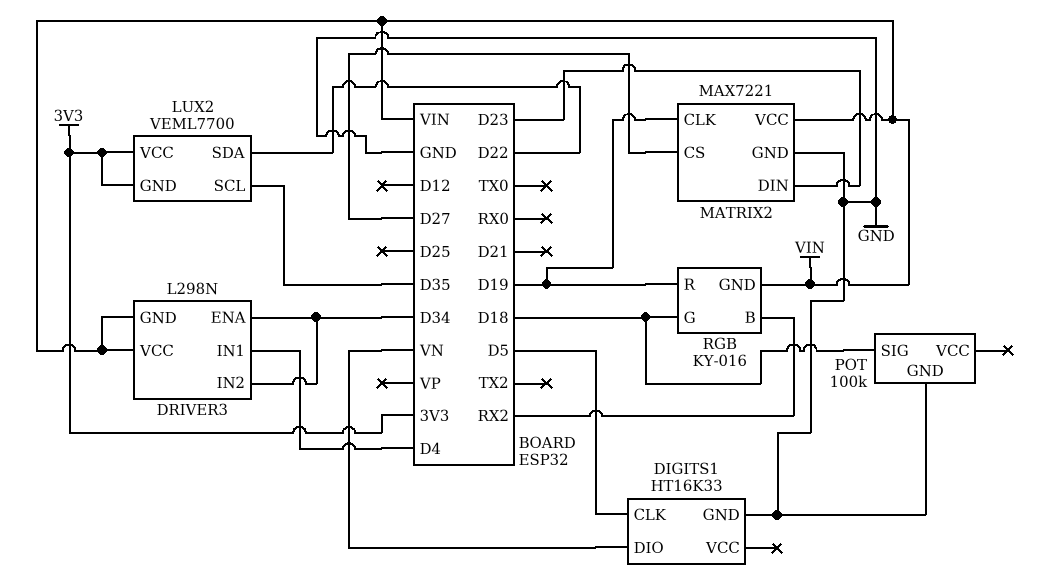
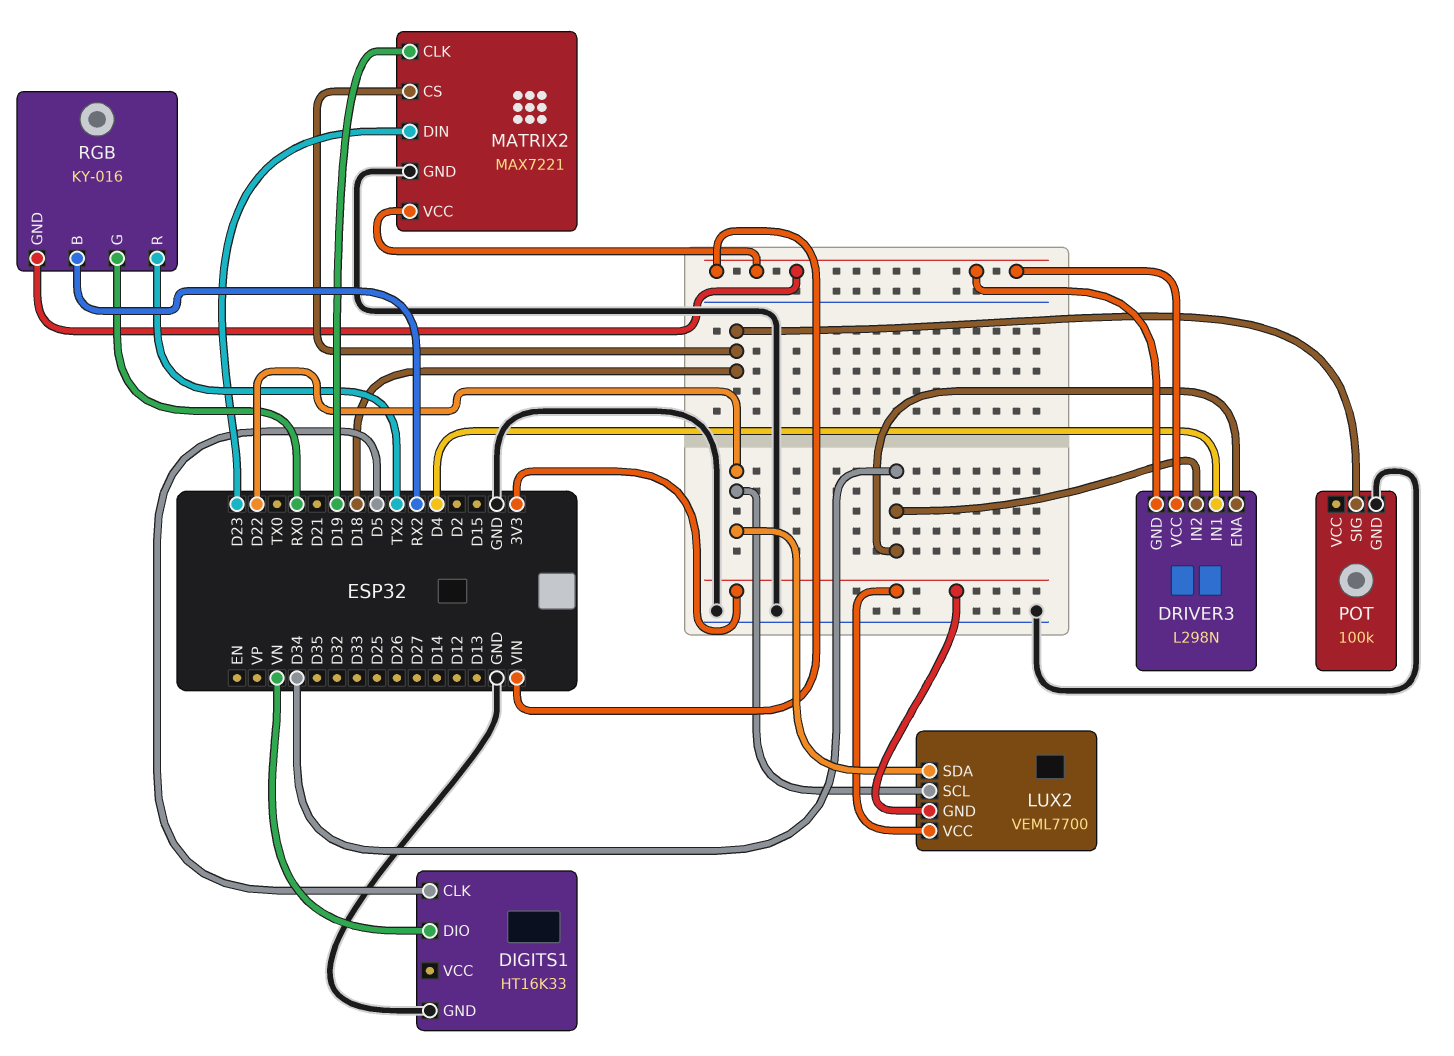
LUX2 pin SCL: D35 -> D22
MATRIX2 pin CS: D27 -> D18
RGB pin G: D18 -> RX0
RGB pin R: D19 -> TX2

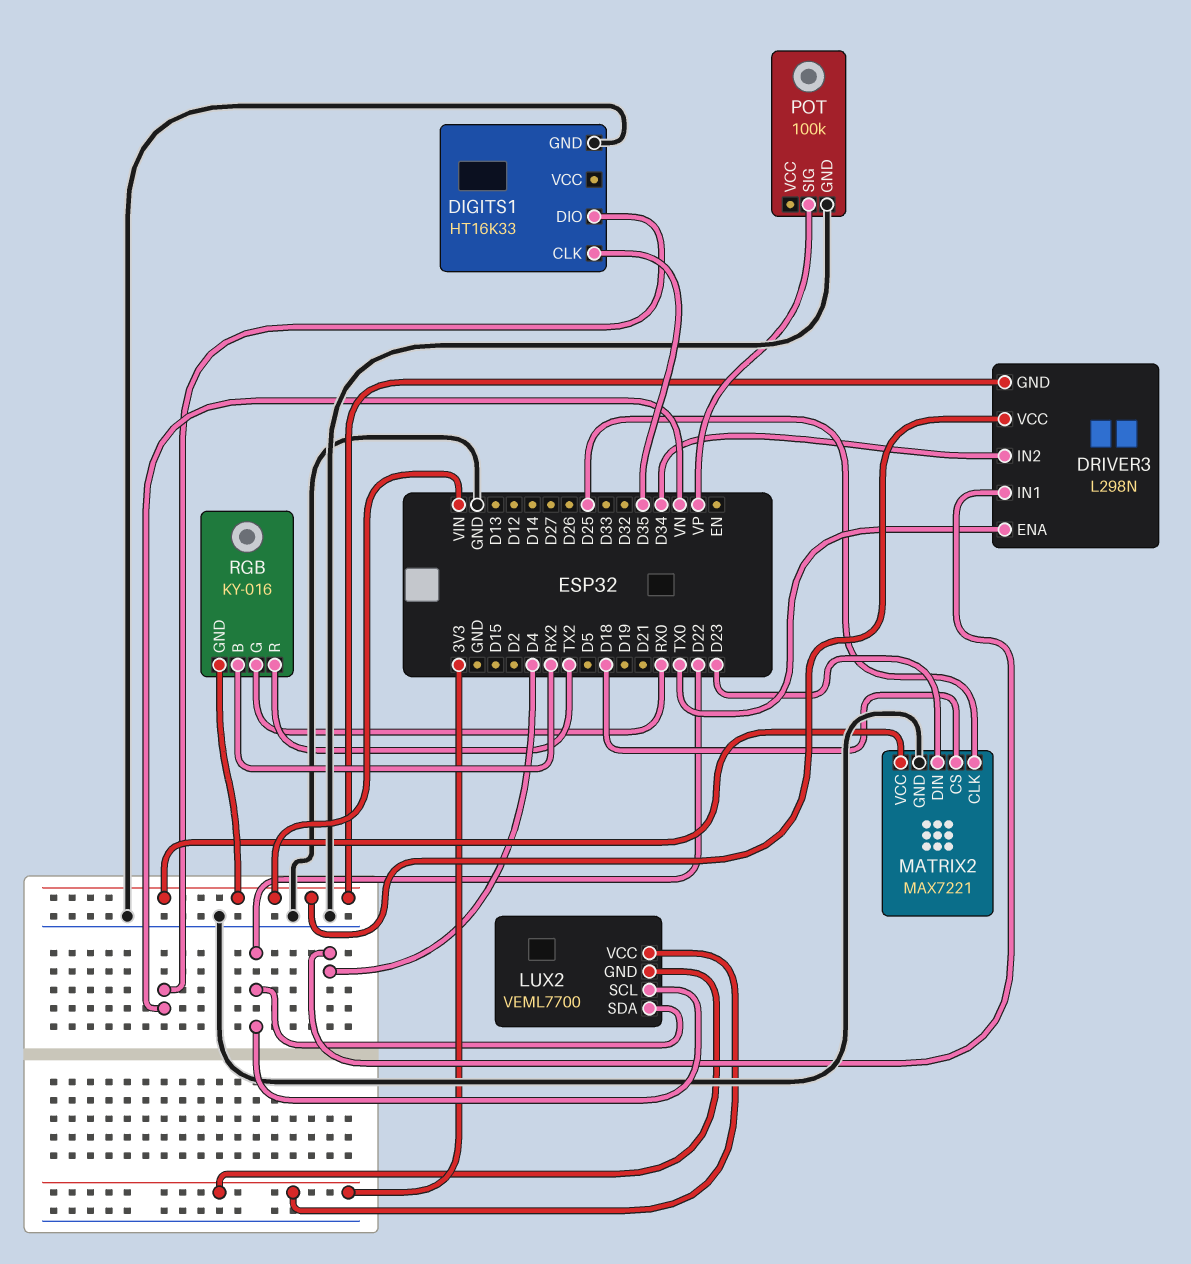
DIGITS1 pin CLK: D5 -> D35
DRIVER3 pin ENA: D34 -> TX0
MATRIX2 pin CLK: D19 -> D25
POT pin SIG: D18 -> VP

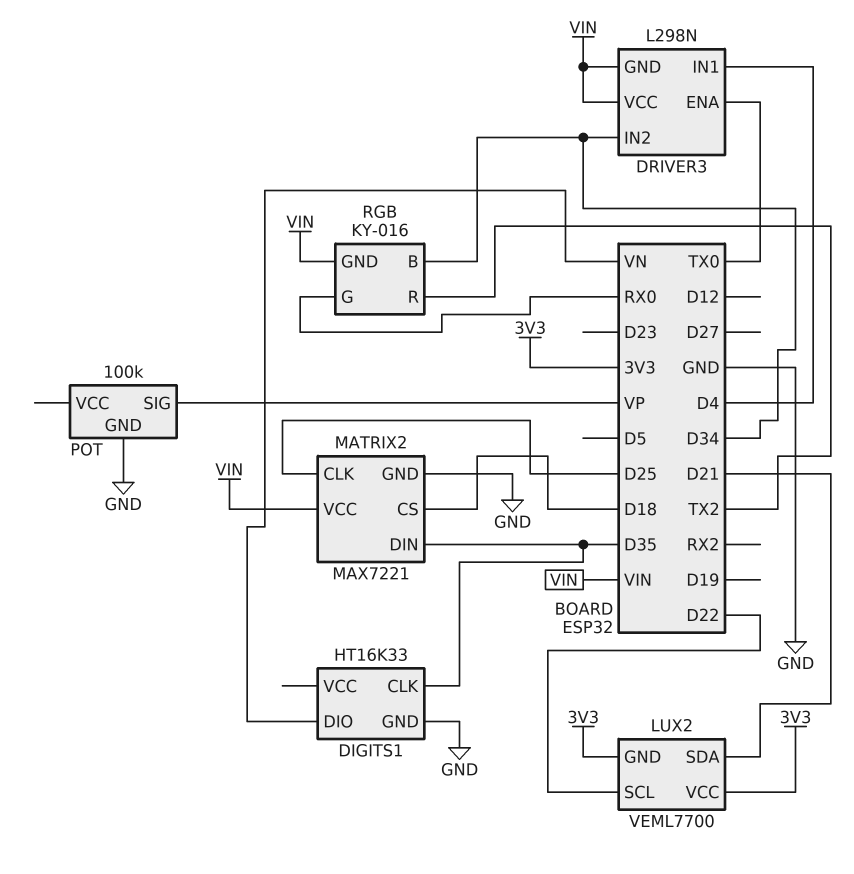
LUX2 pin SDA: D22 -> D21
MATRIX2 pin DIN: D23 -> D35
RGB pin B: RX2 -> D34

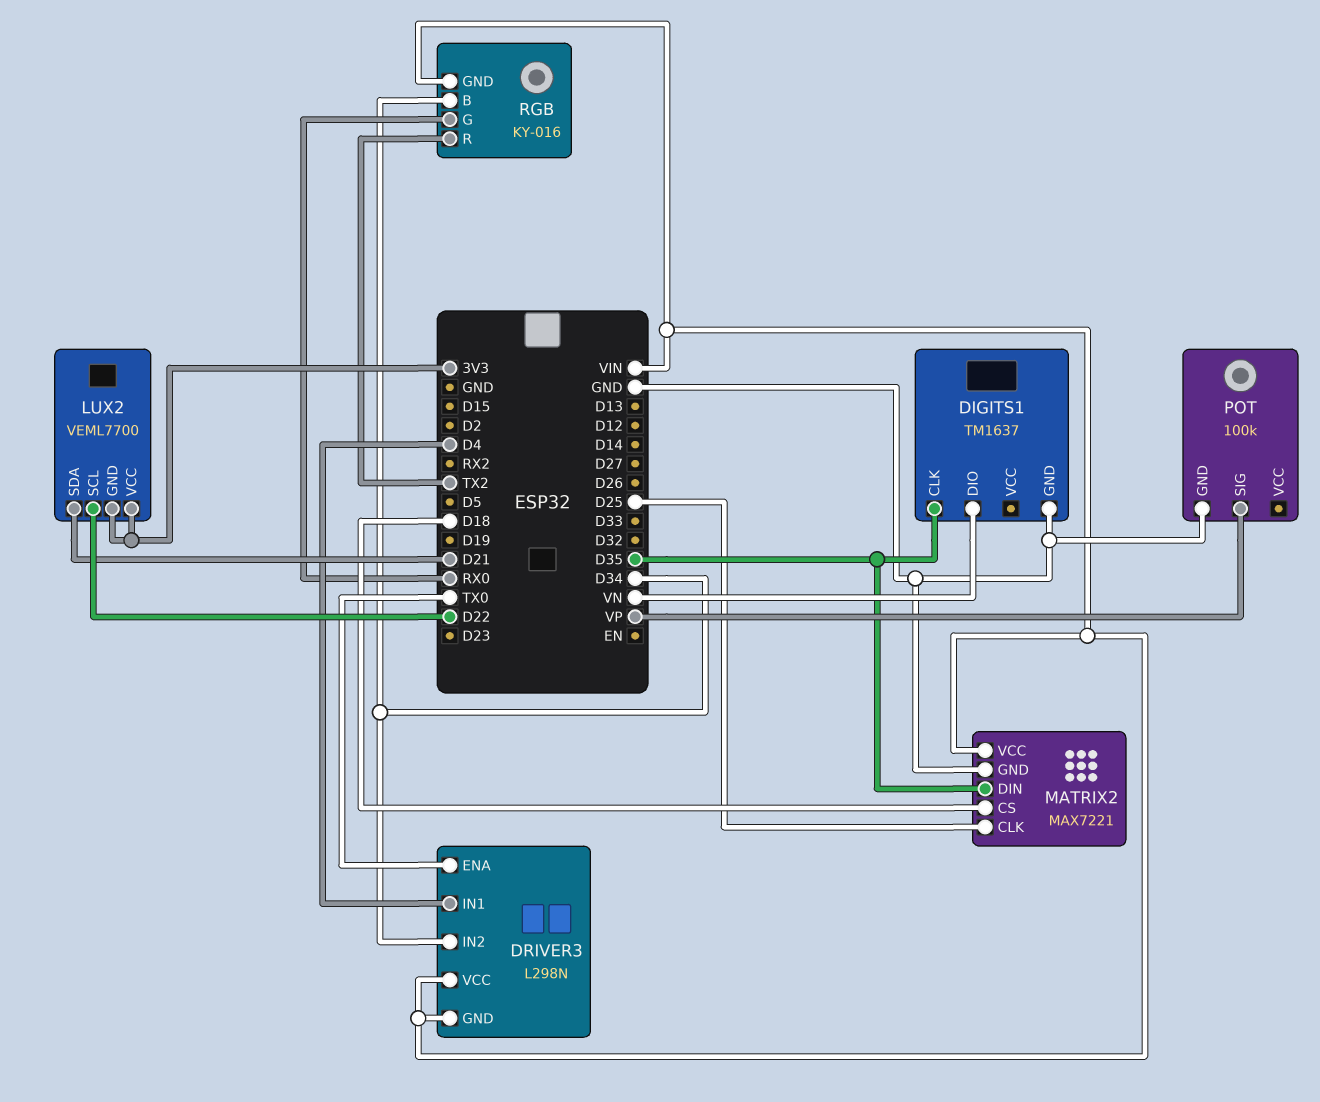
DIGITS1: HT16K33 -> TM1637

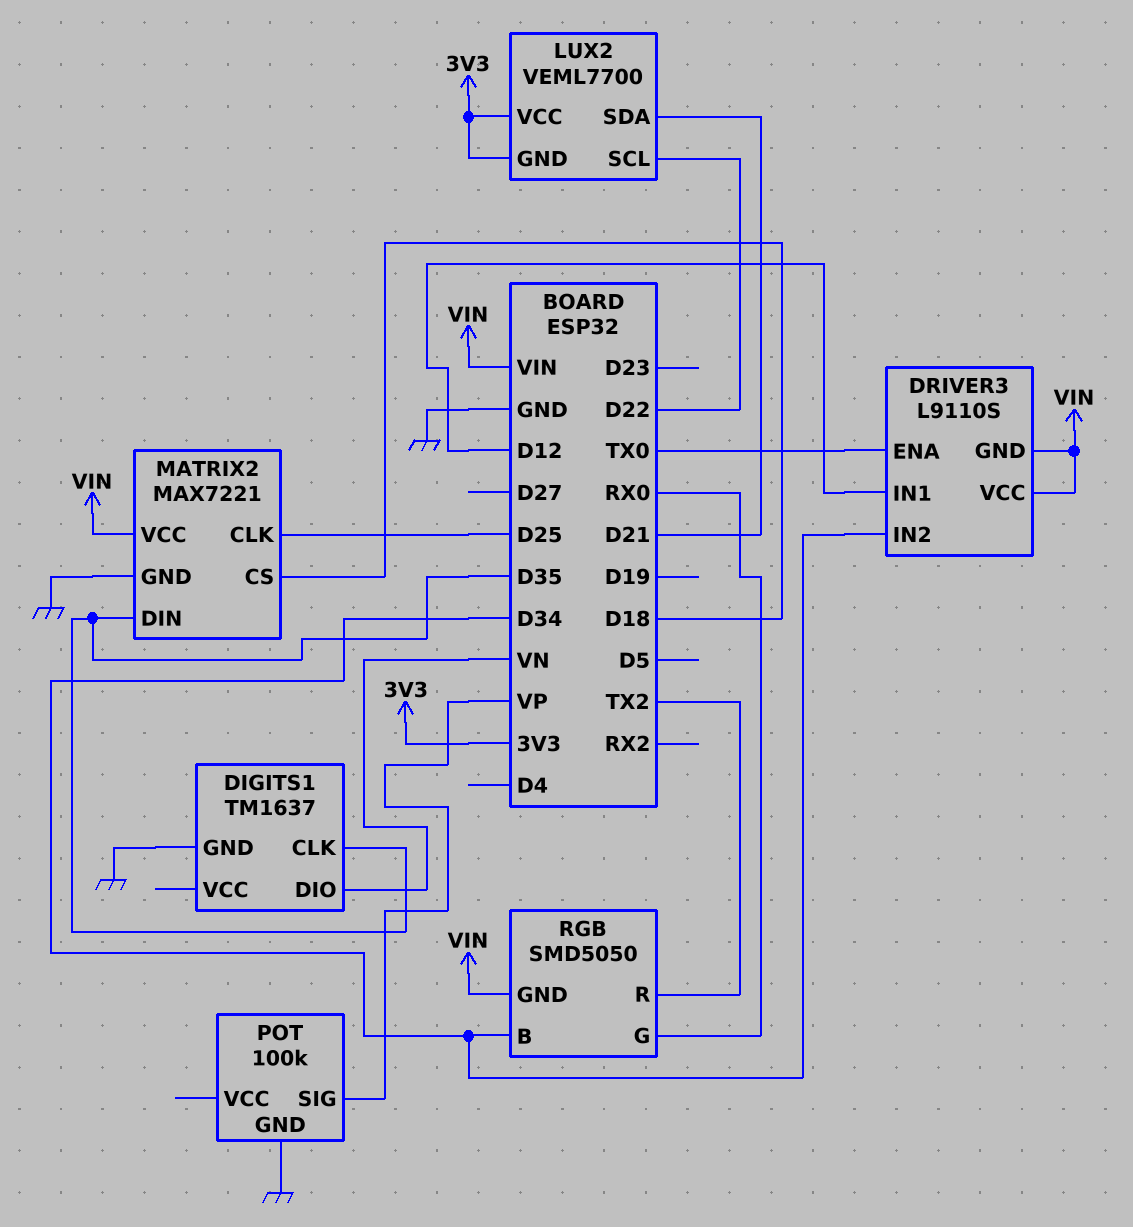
DRIVER3: L298N -> L9110S
DRIVER3 pin IN1: D4 -> D12
RGB: KY-016 -> SMD5050

